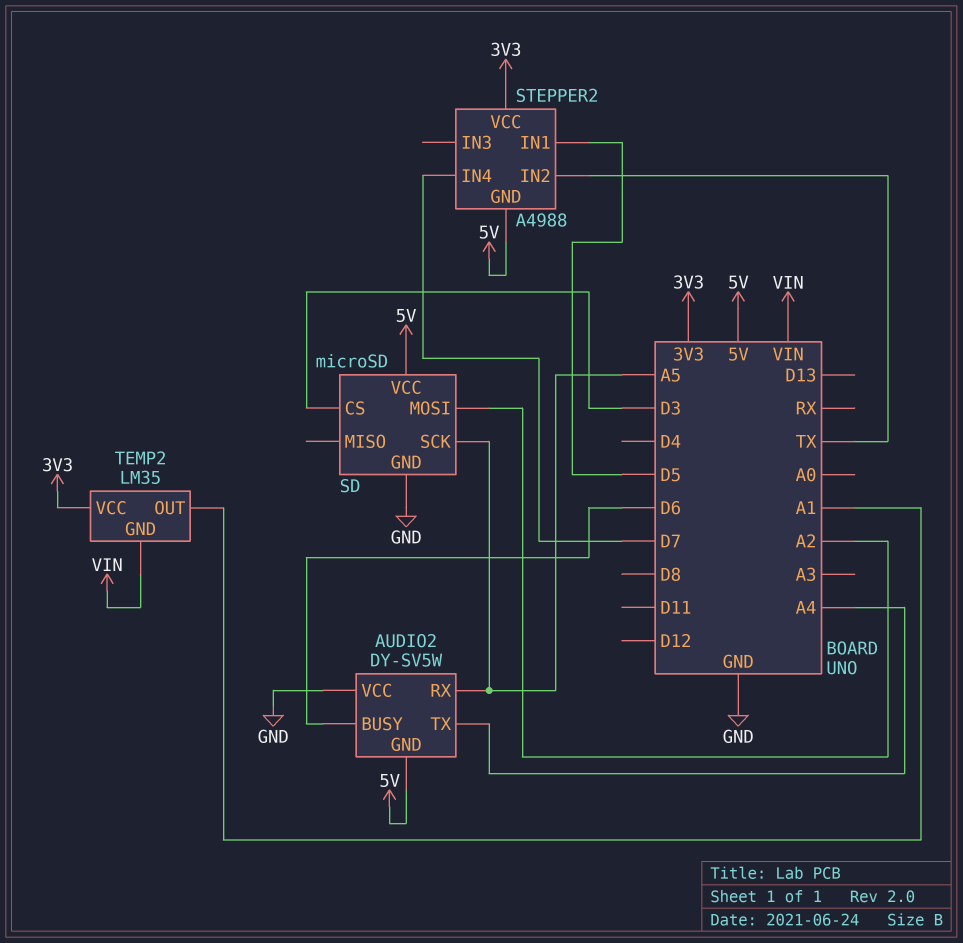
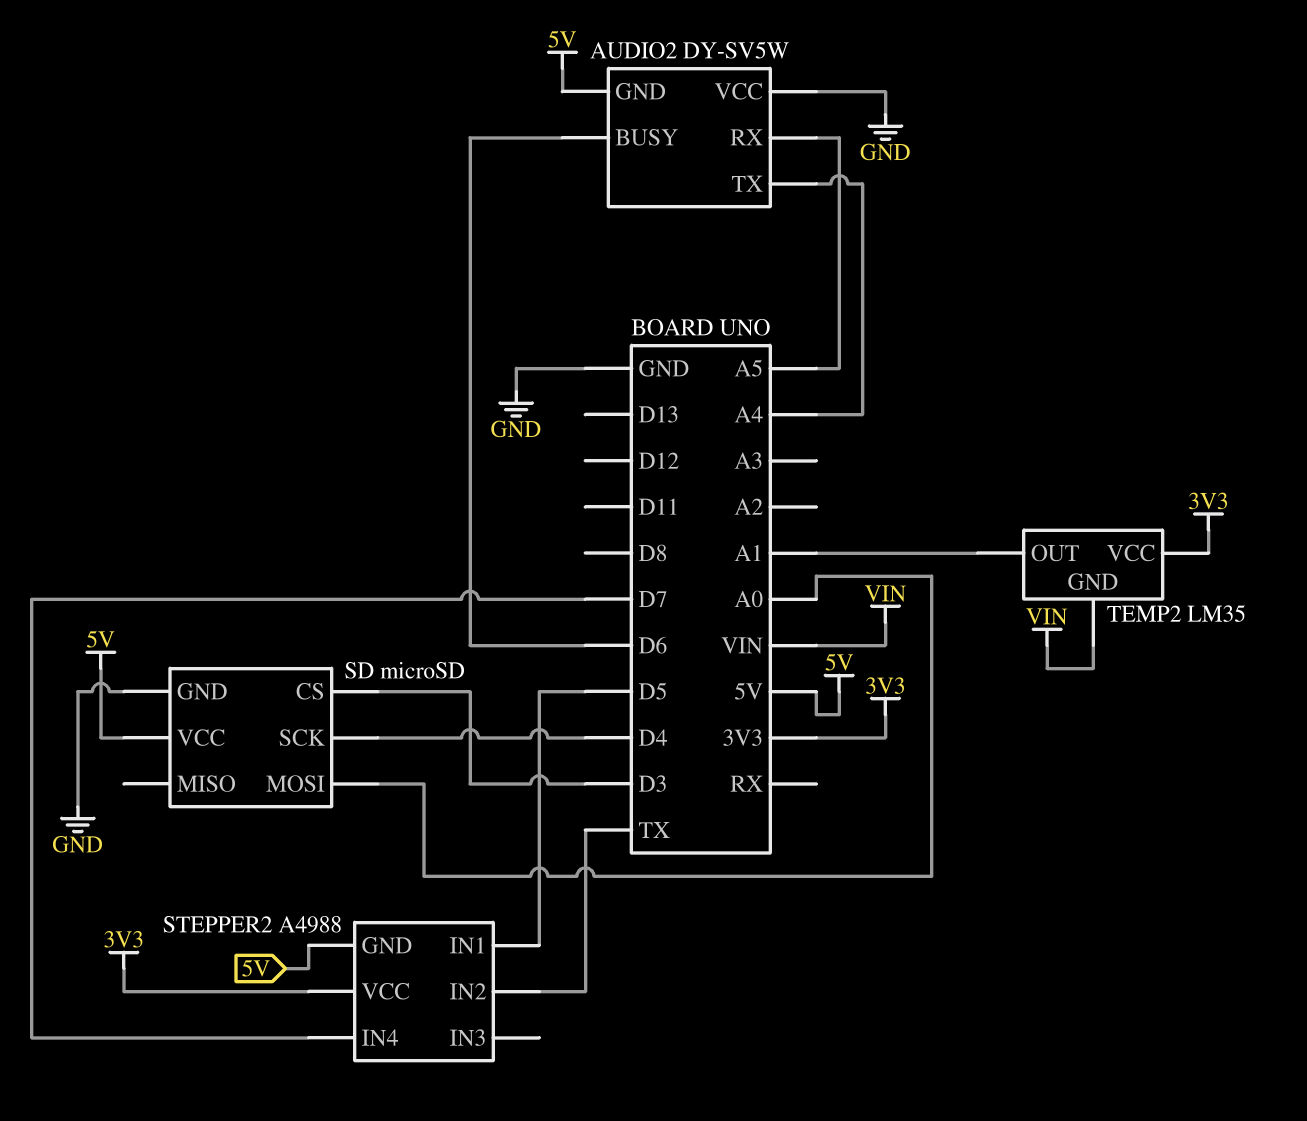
SD pin MOSI: A2 -> A0
SD pin SCK: A5 -> D4

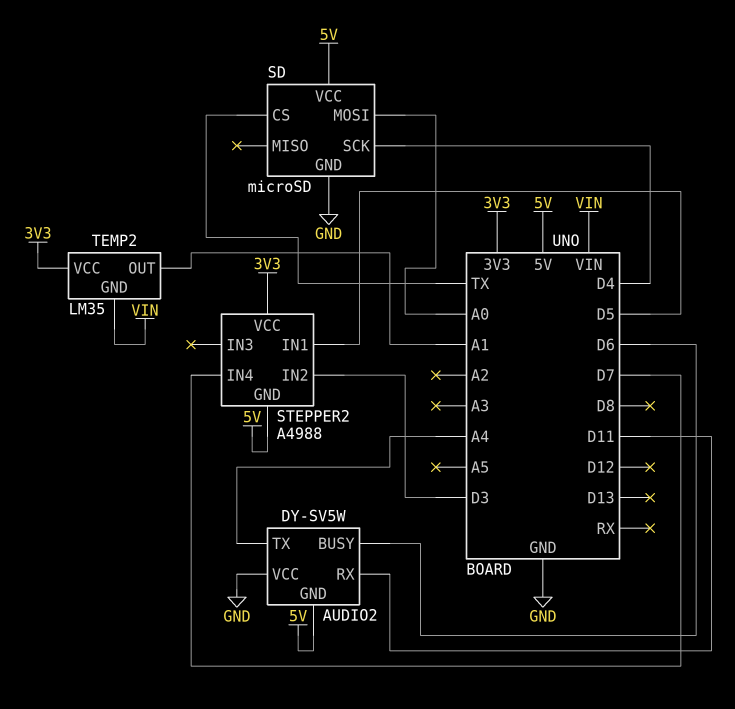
AUDIO2 pin RX: A5 -> D11
SD pin CS: D3 -> TX
STEPPER2 pin IN2: TX -> D3

